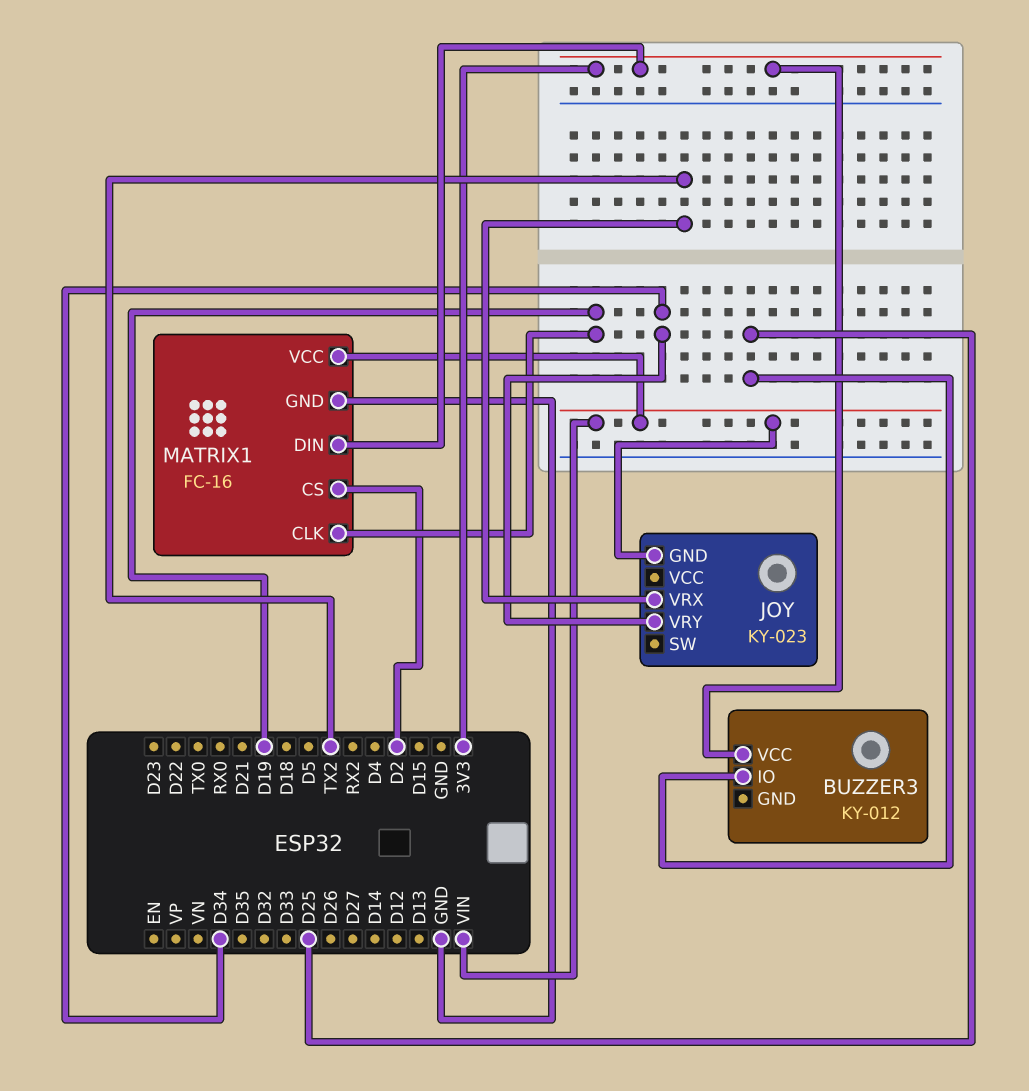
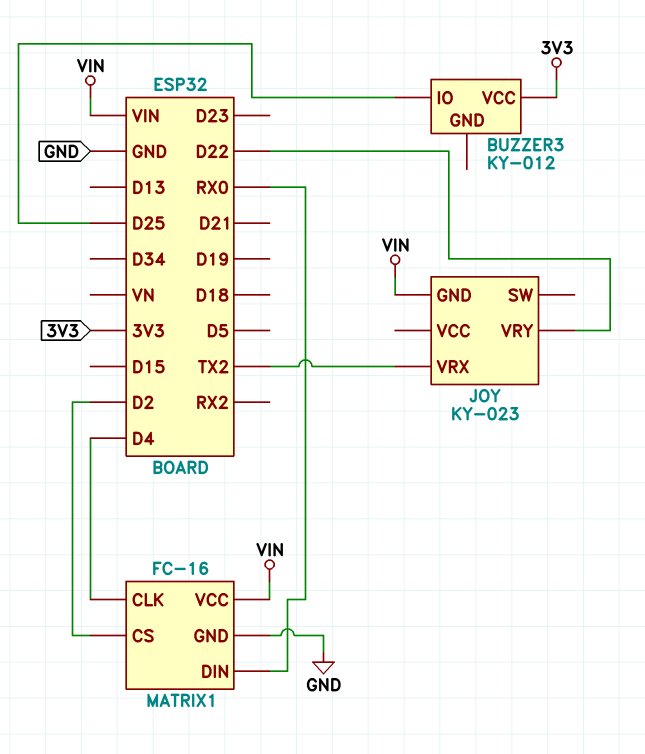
JOY pin VRY: D34 -> D22
MATRIX1 pin CLK: D19 -> D4
MATRIX1 pin DIN: 3V3 -> RX0

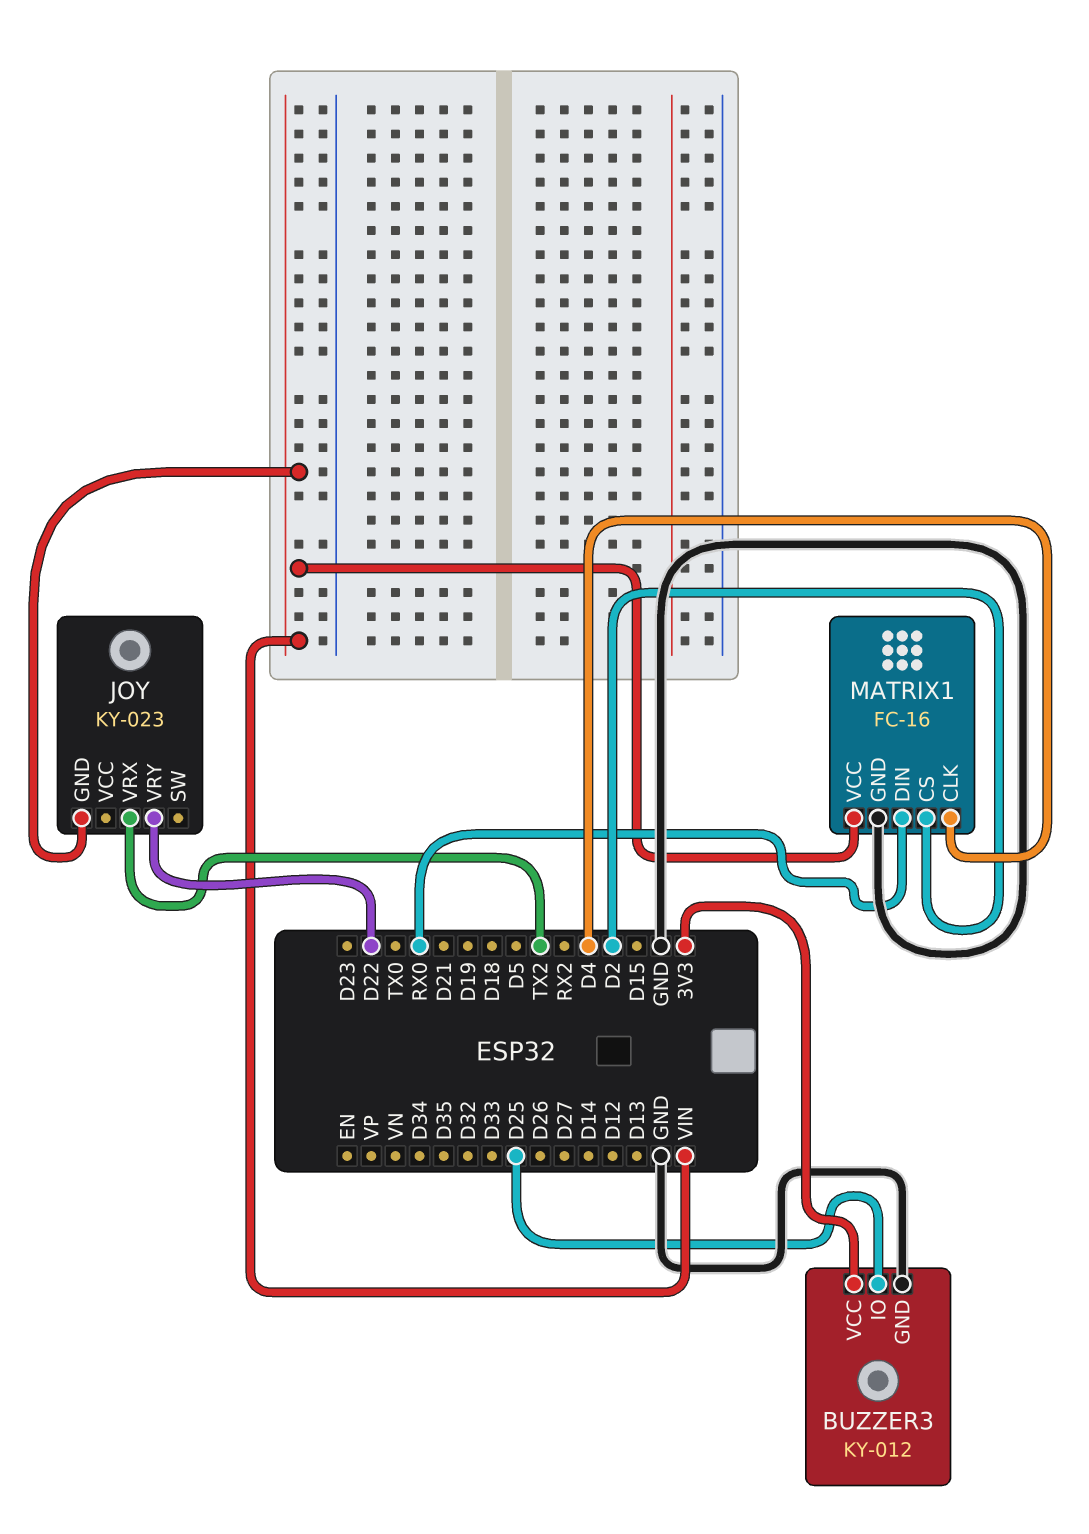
BUZZER3 pin GND: none -> GND

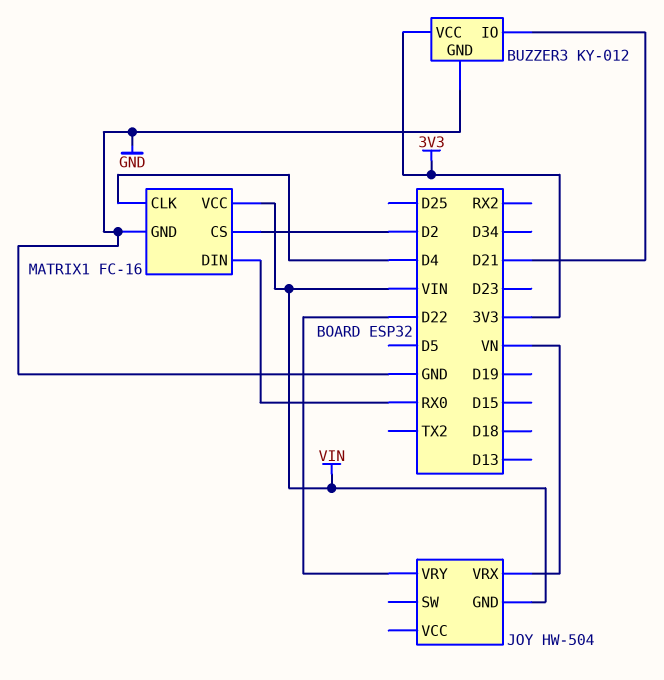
BUZZER3 pin IO: D25 -> D21
JOY: KY-023 -> HW-504
JOY pin VRX: TX2 -> VN

